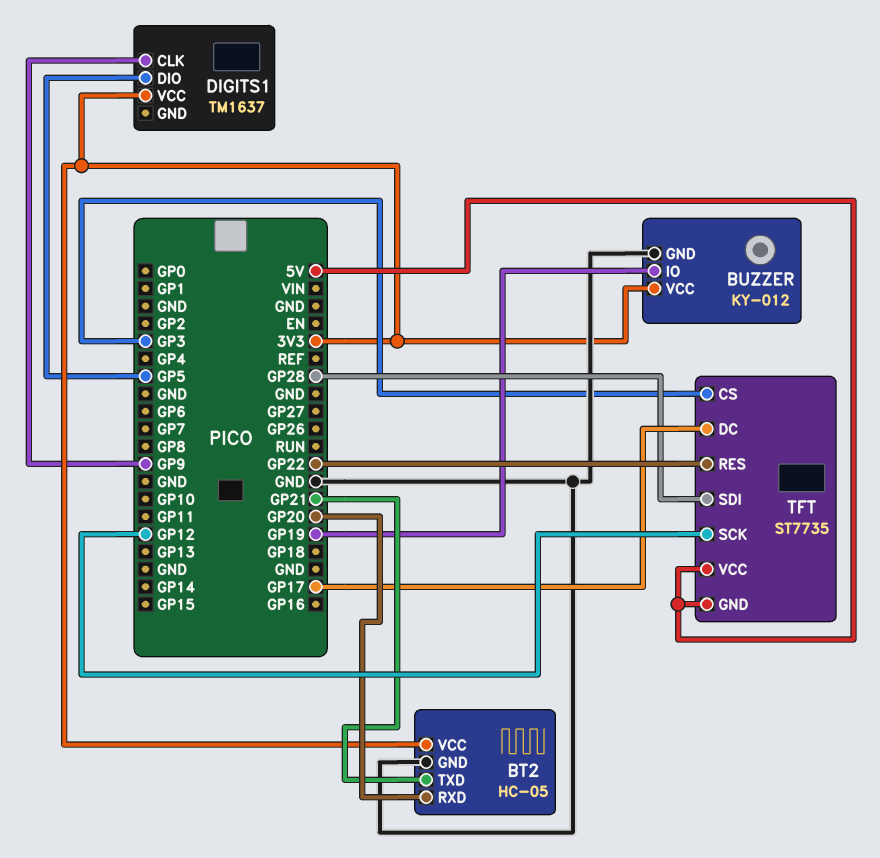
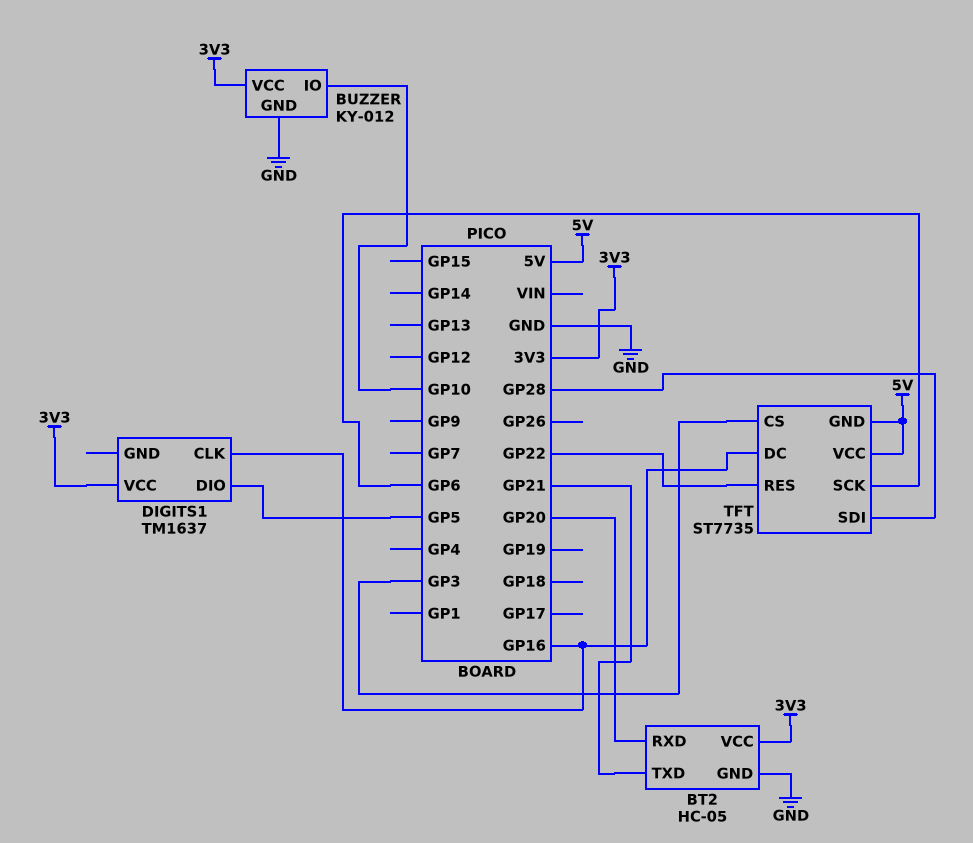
BUZZER pin IO: GP19 -> GP10
DIGITS1 pin CLK: GP9 -> GP16
TFT pin DC: GP17 -> GP16
TFT pin SCK: GP12 -> GP6

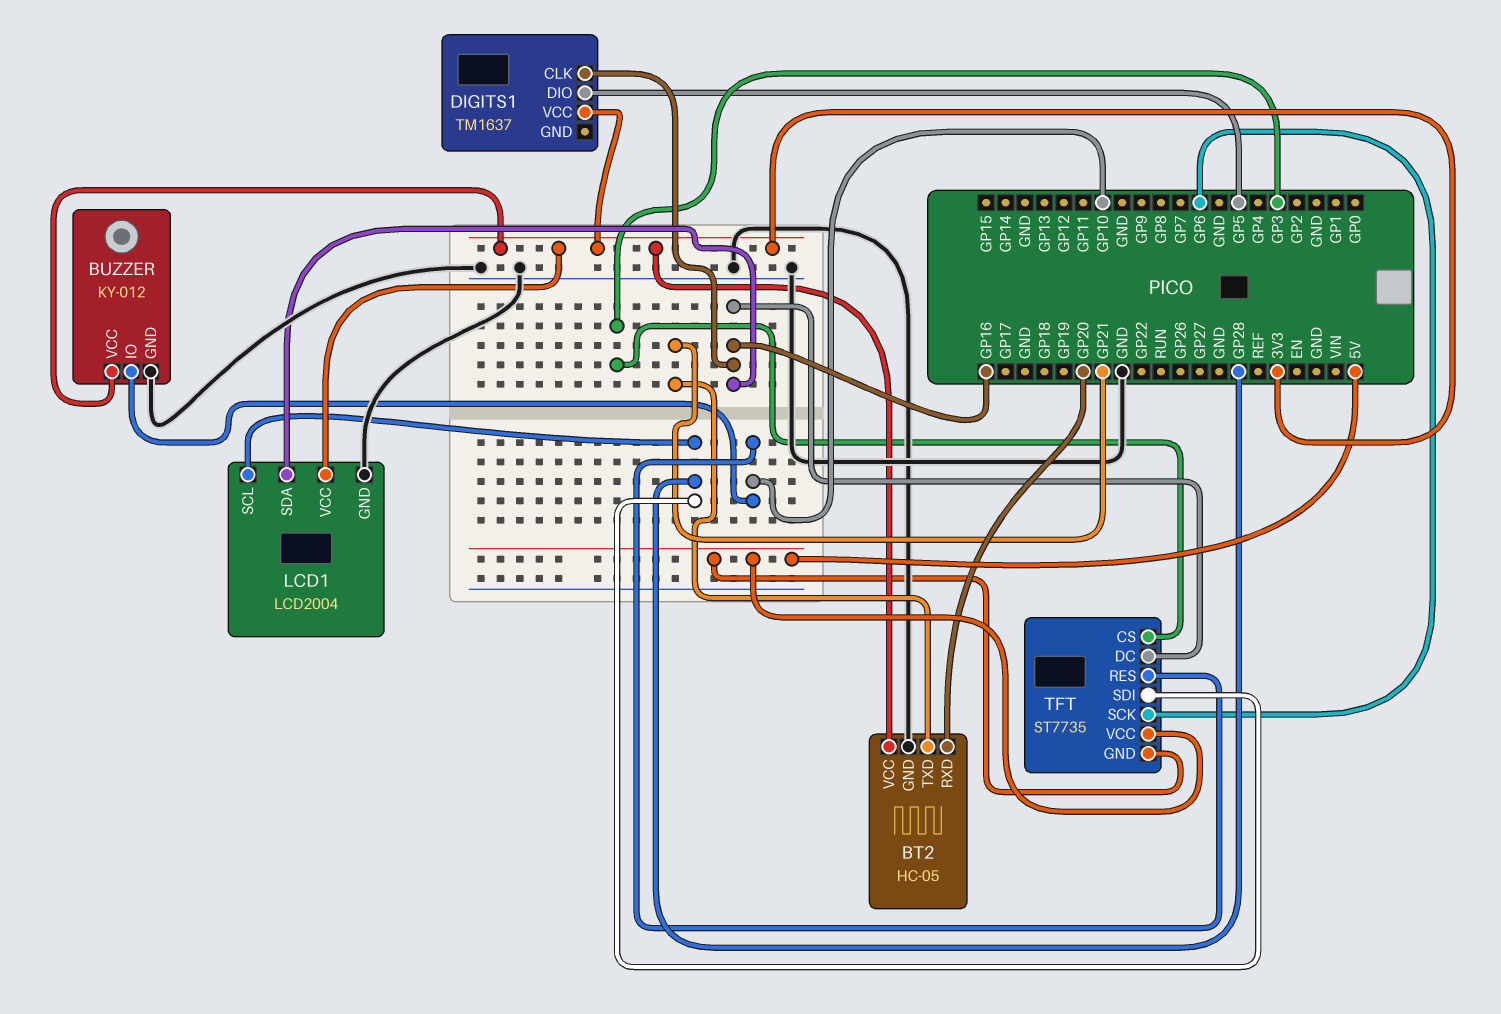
LCD1: none -> LCD2004
LCD1 pin GND: none -> GND
LCD1 pin SCL: none -> GP28
LCD1 pin SDA: none -> GP16
LCD1 pin VCC: none -> 3V3
TFT pin RES: GP22 -> GP10

